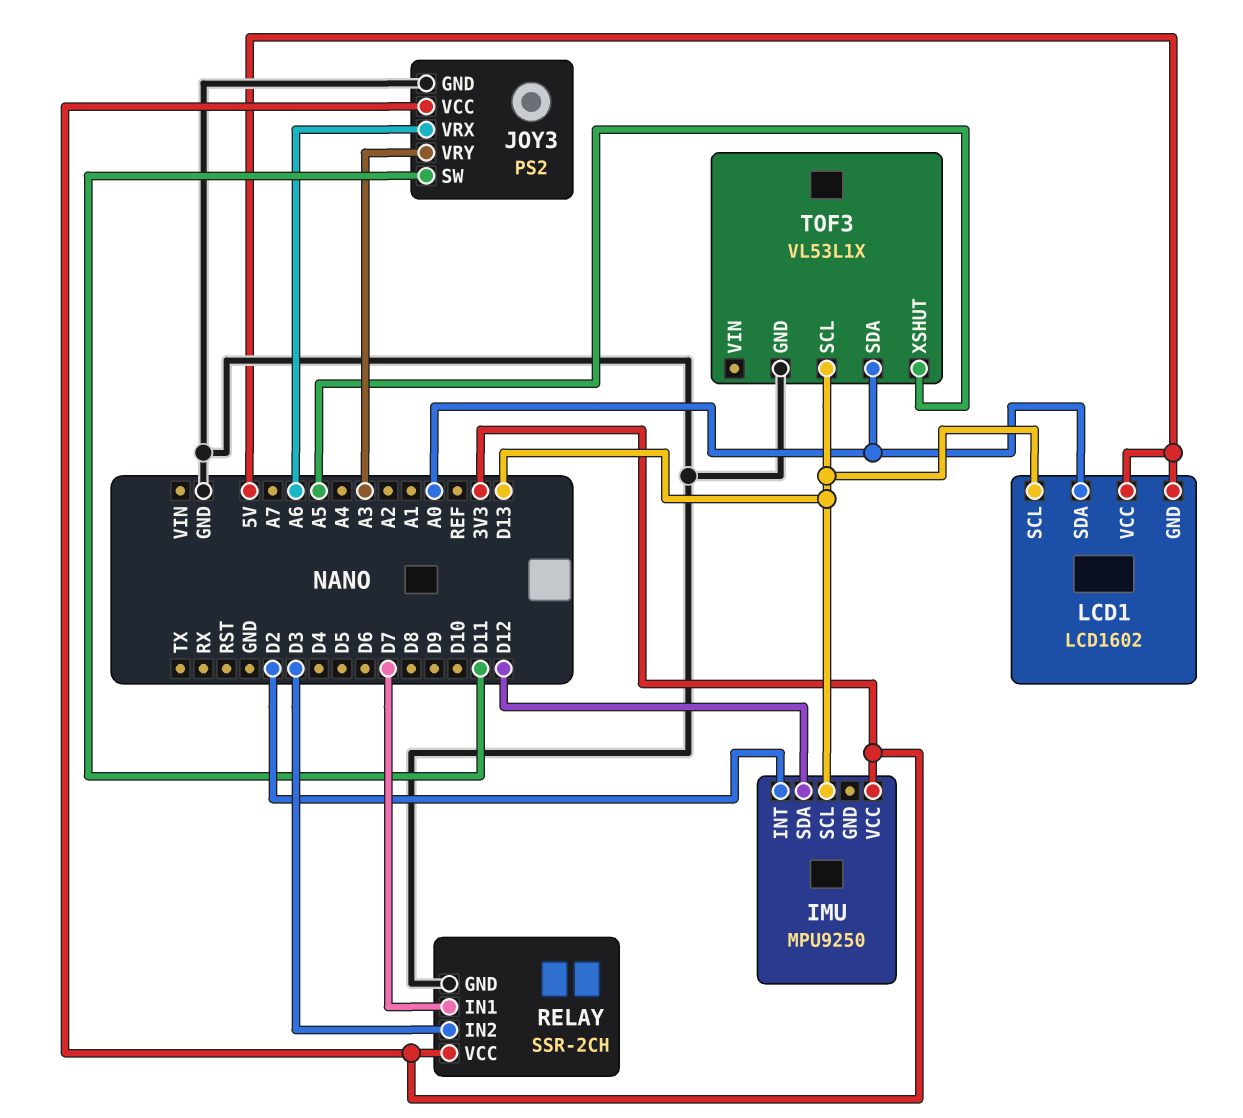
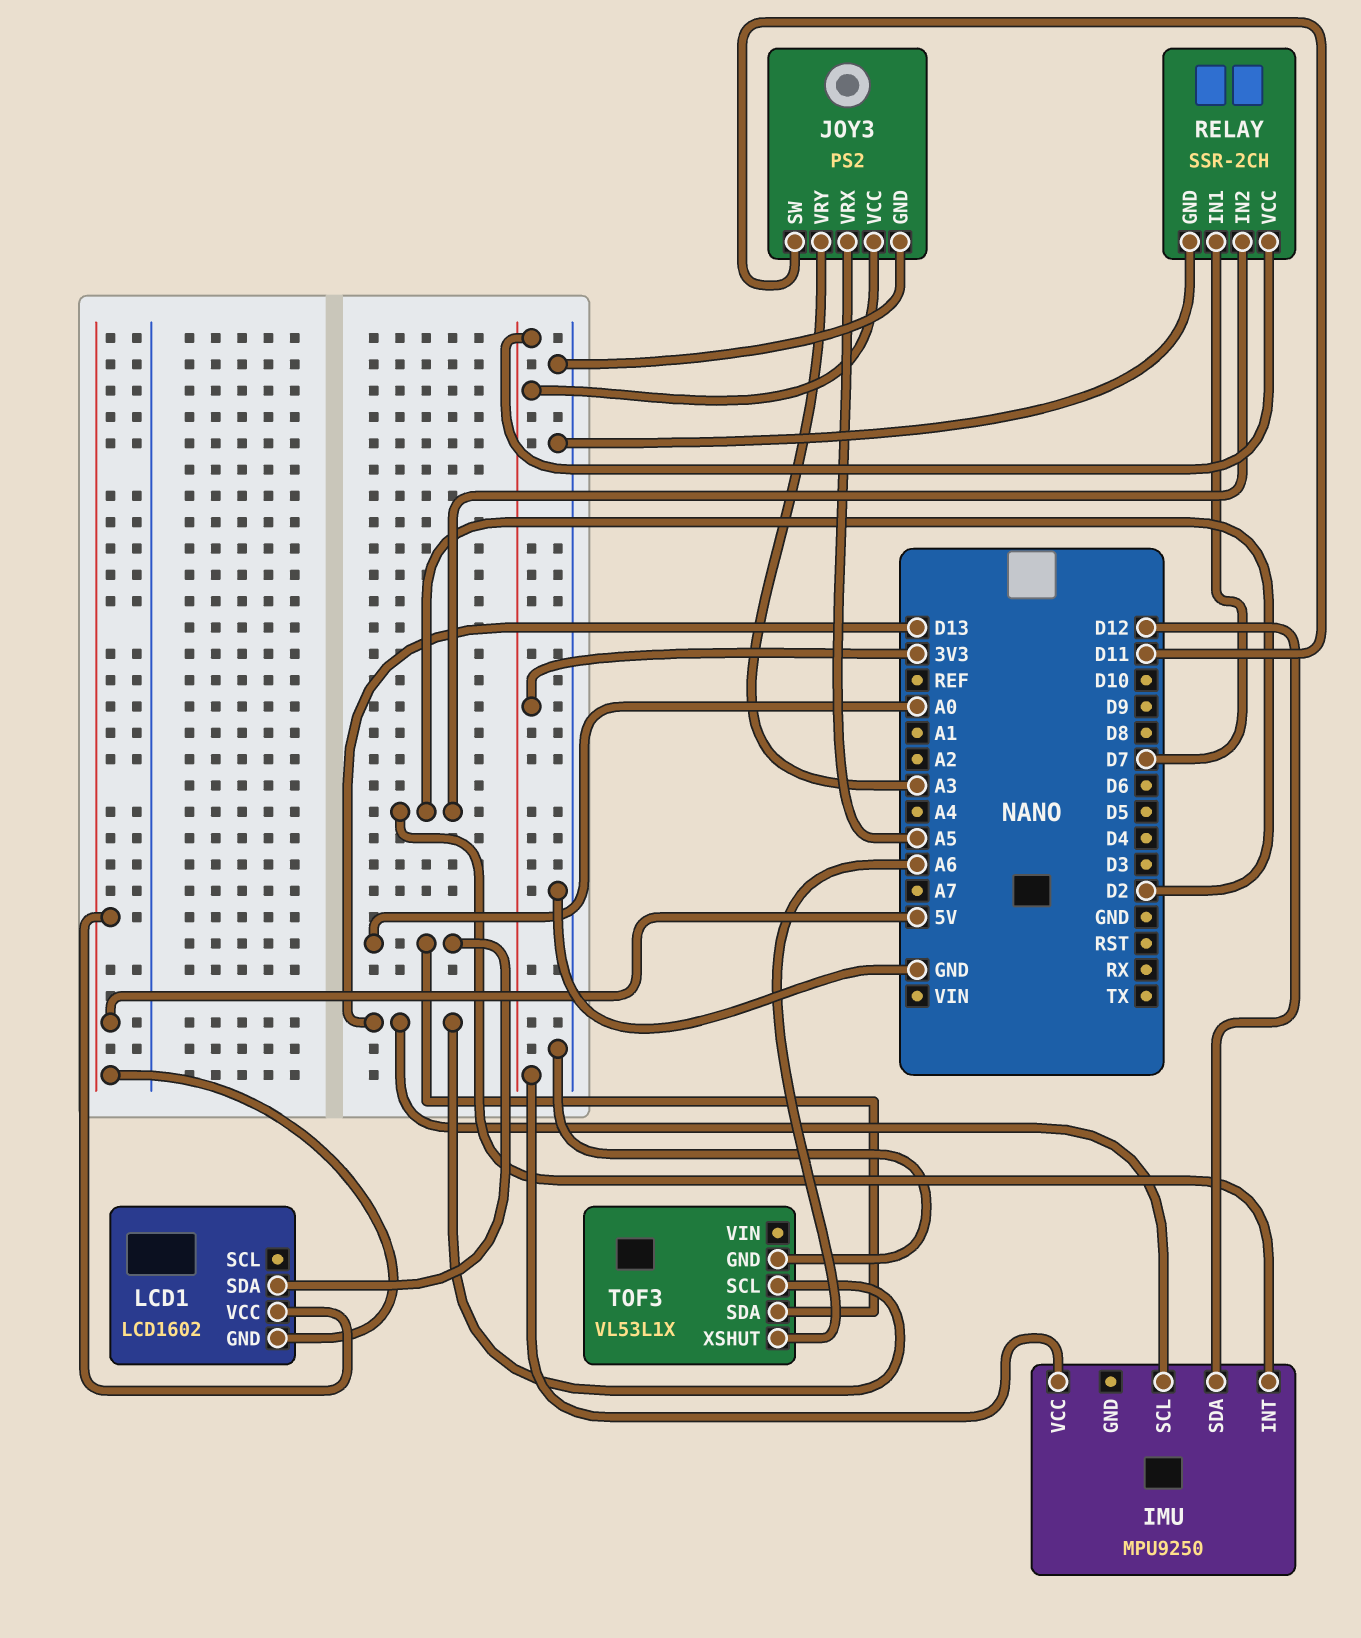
JOY3 pin VRX: A6 -> A5
LCD1 pin SCL: D13 -> none
RELAY pin IN2: D3 -> D2
TOF3 pin XSHUT: A5 -> A6

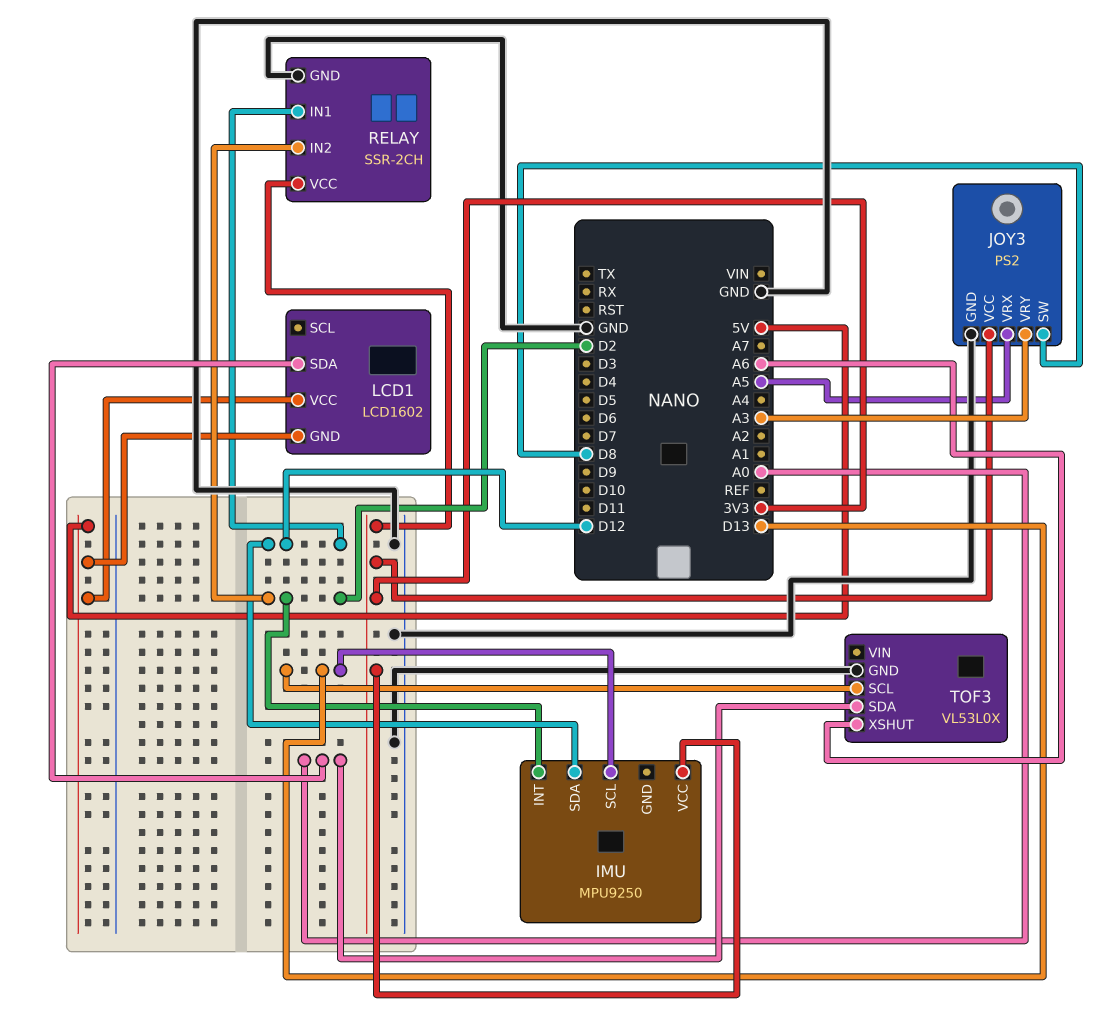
JOY3 pin SW: D11 -> D8
RELAY pin IN1: D7 -> D12
TOF3: VL53L1X -> VL53L0X

